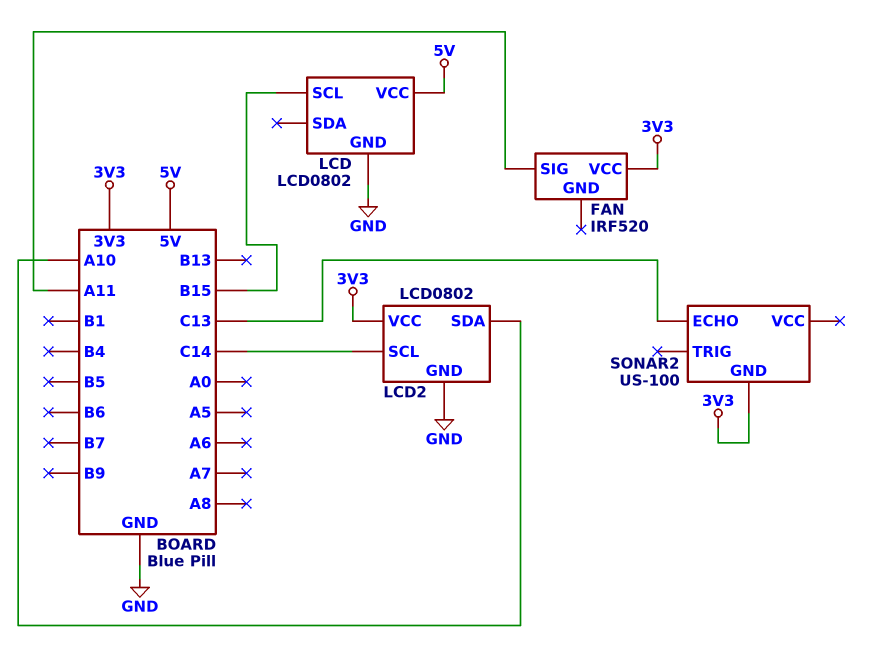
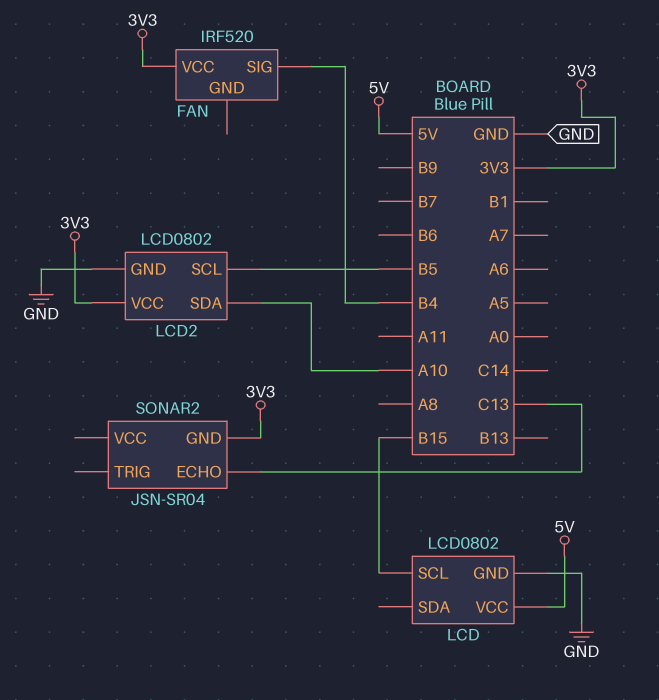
FAN pin SIG: A11 -> B4
LCD2 pin SCL: C14 -> B5
SONAR2: US-100 -> JSN-SR04

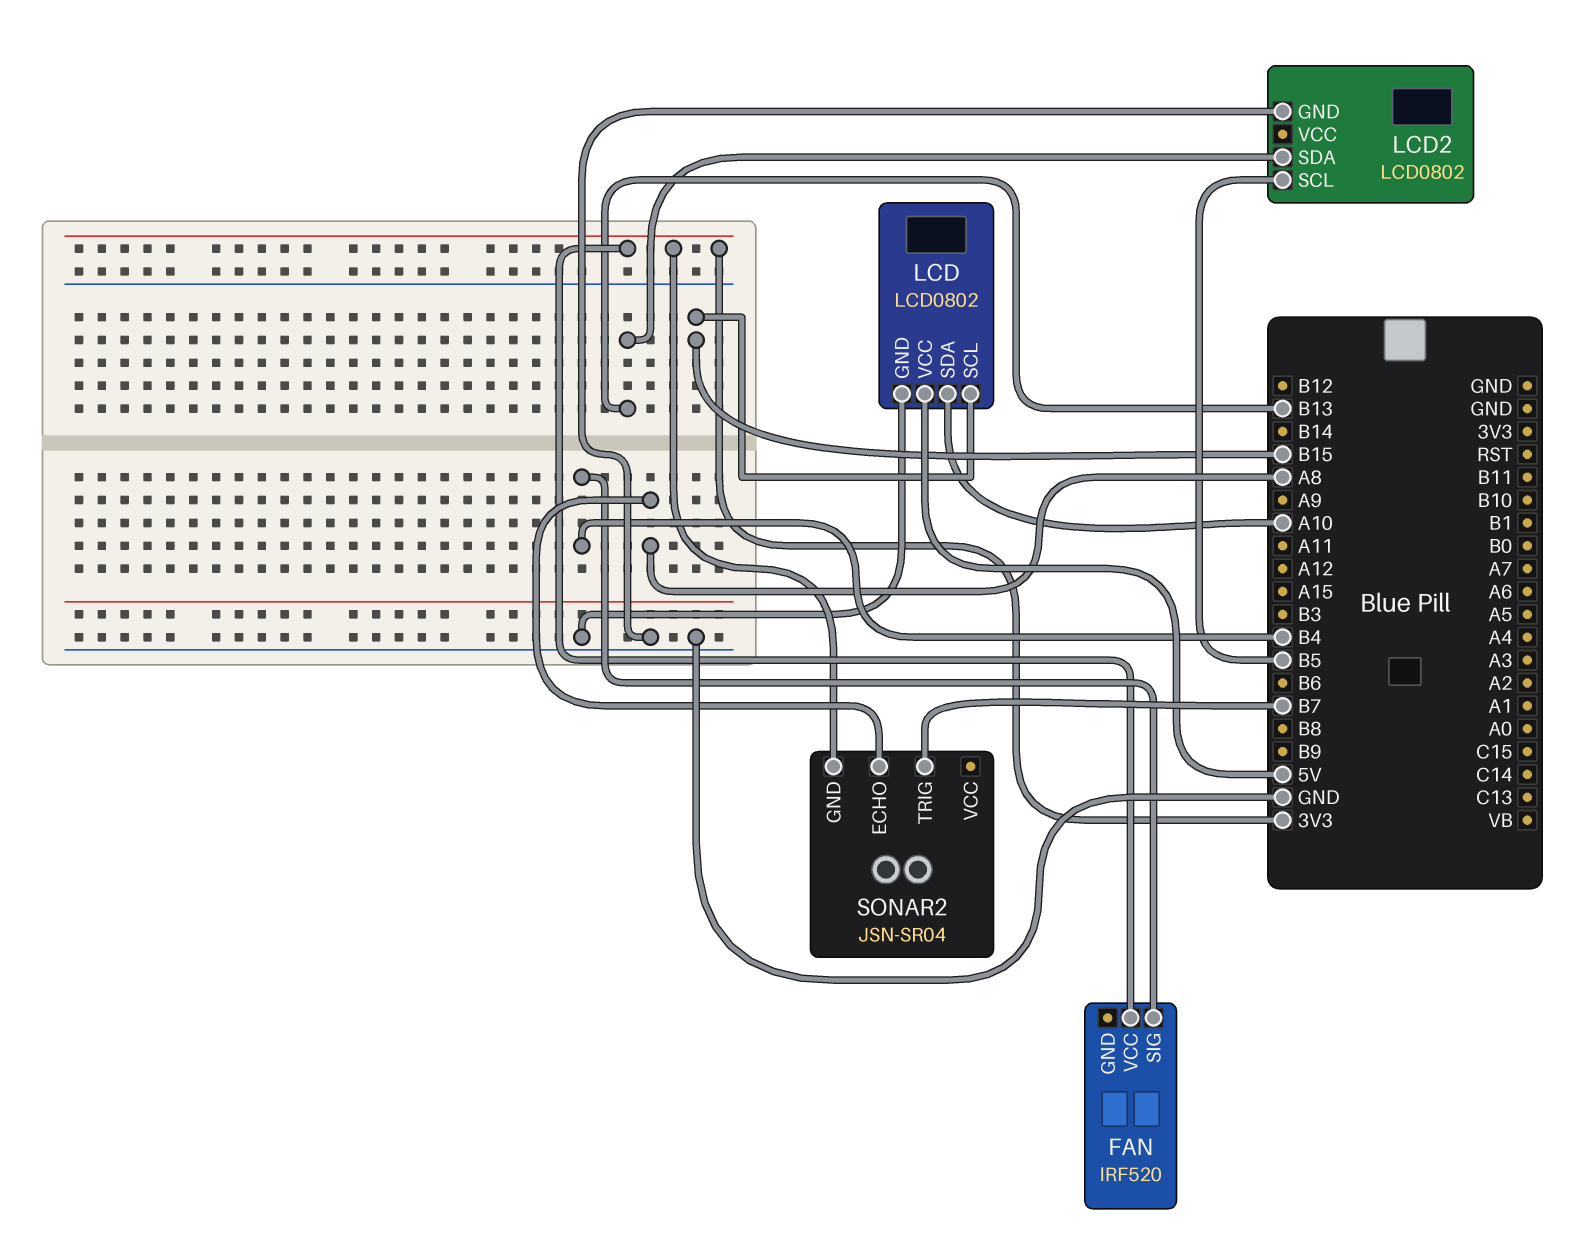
LCD pin SDA: none -> A10
LCD2 pin SDA: A10 -> B13
LCD2 pin VCC: 3V3 -> none
SONAR2 pin ECHO: C13 -> A8
SONAR2 pin TRIG: none -> B7

